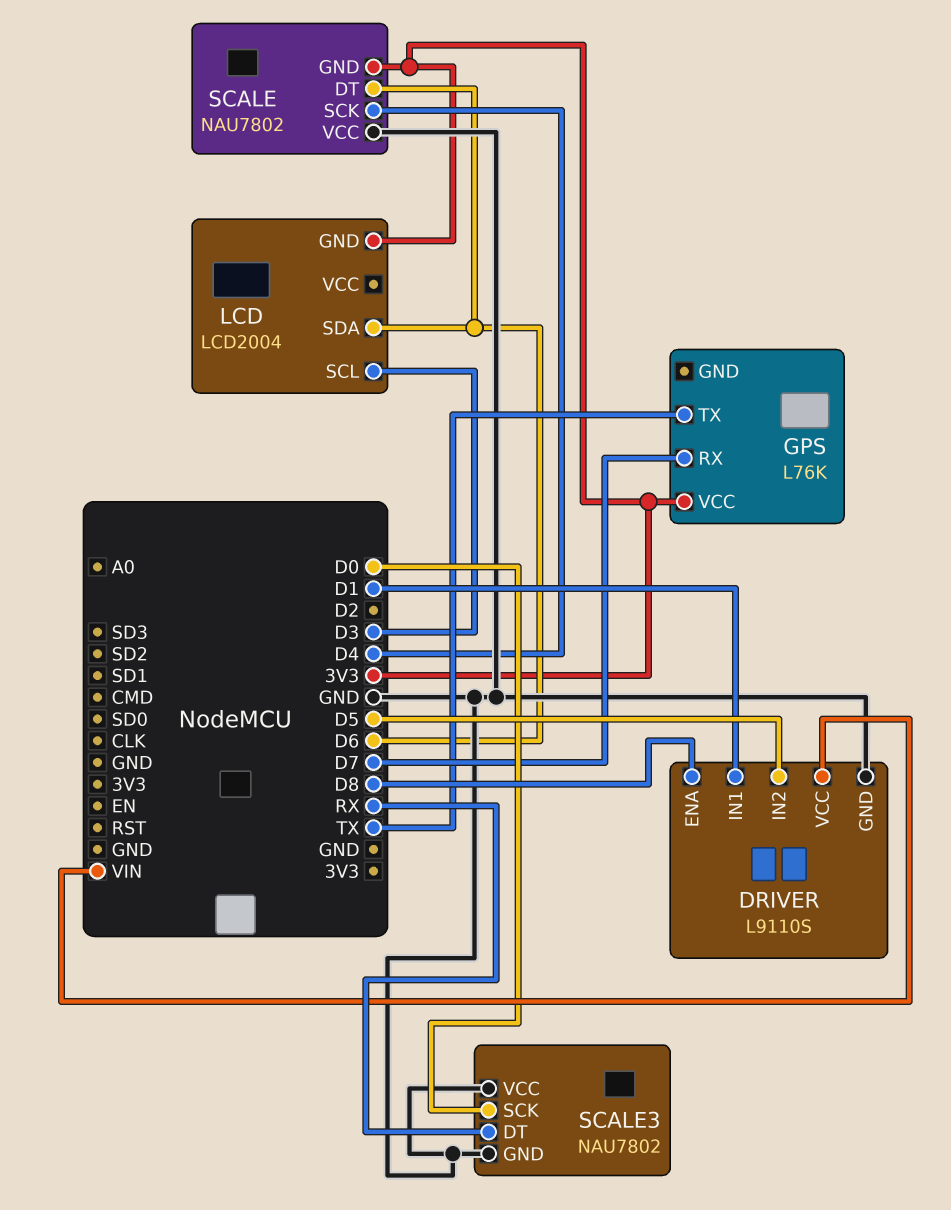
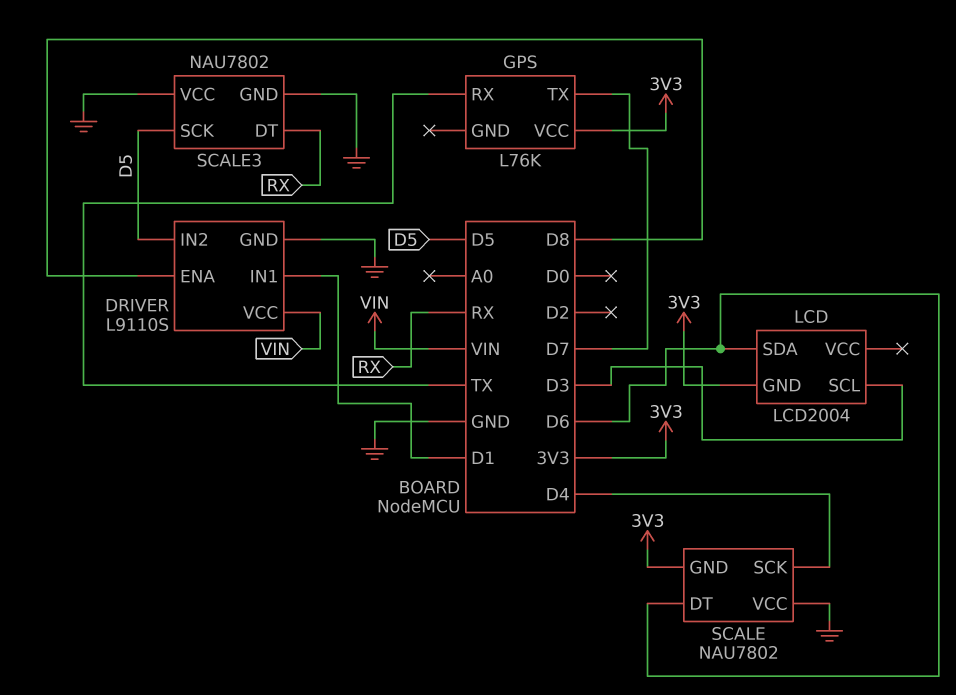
GPS pin RX: D7 -> TX
GPS pin TX: TX -> D7
SCALE3 pin SCK: D0 -> D5

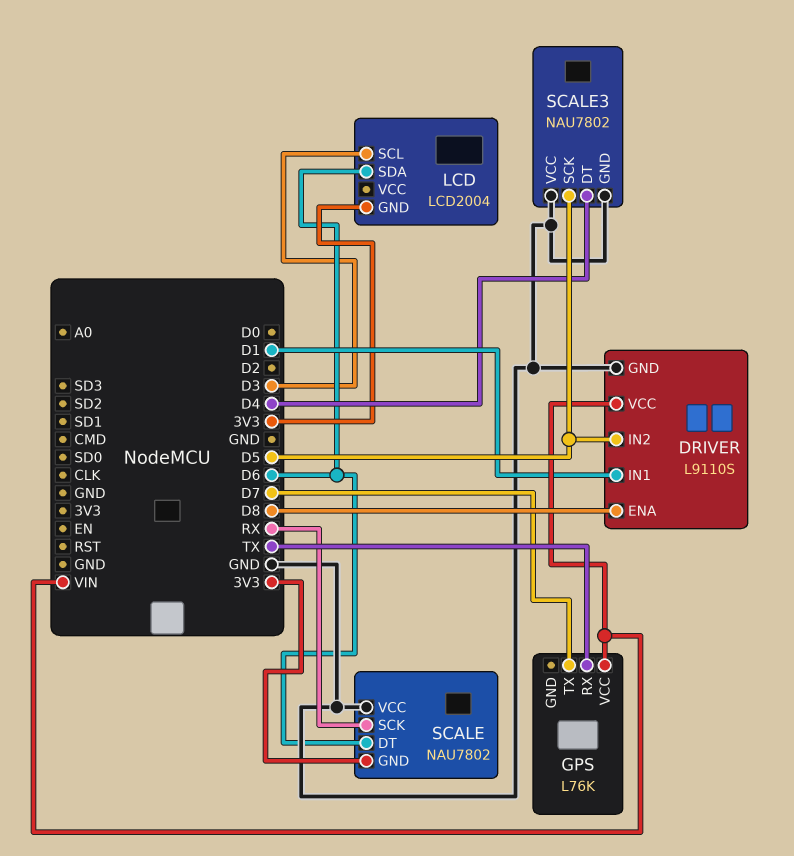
GPS pin VCC: 3V3 -> VIN
SCALE pin SCK: D4 -> RX
SCALE3 pin DT: RX -> D4

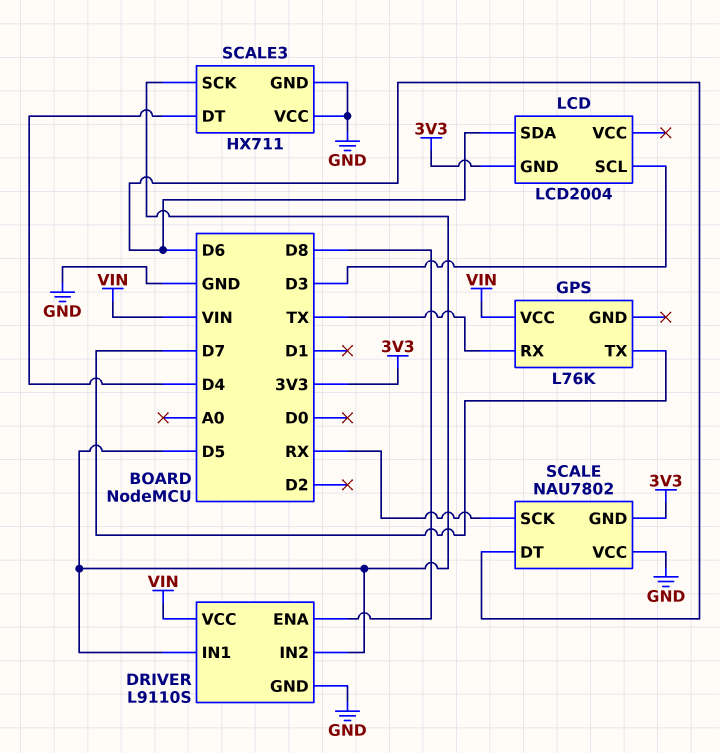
DRIVER pin IN1: D1 -> D5
SCALE3: NAU7802 -> HX711

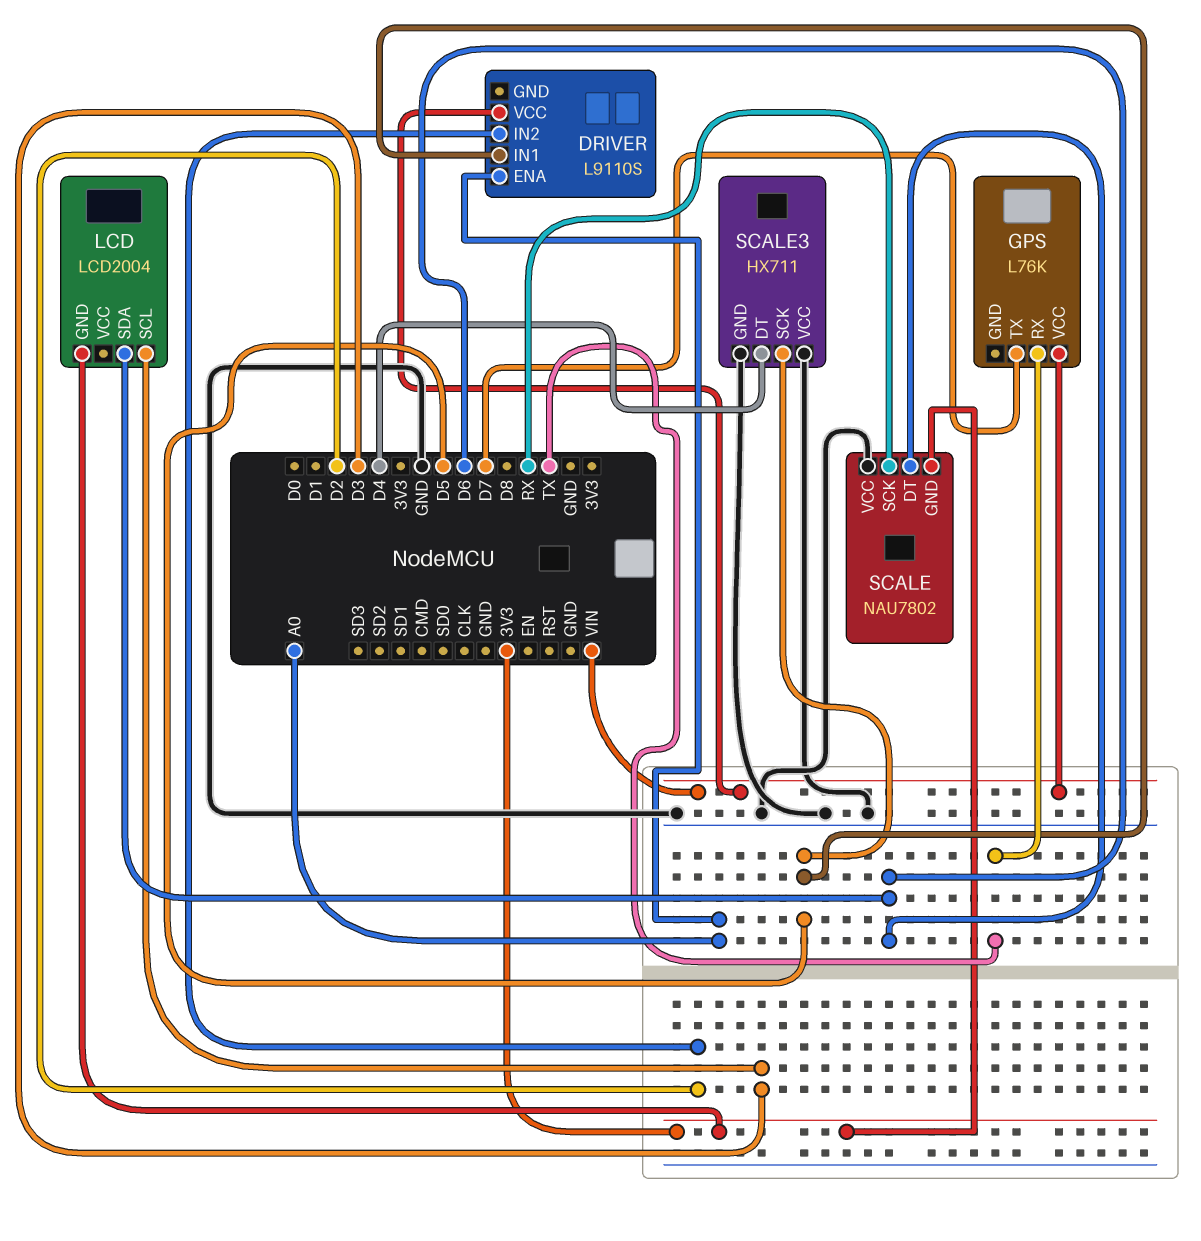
DRIVER pin ENA: D8 -> A0
DRIVER pin GND: GND -> none
DRIVER pin IN2: D5 -> D2

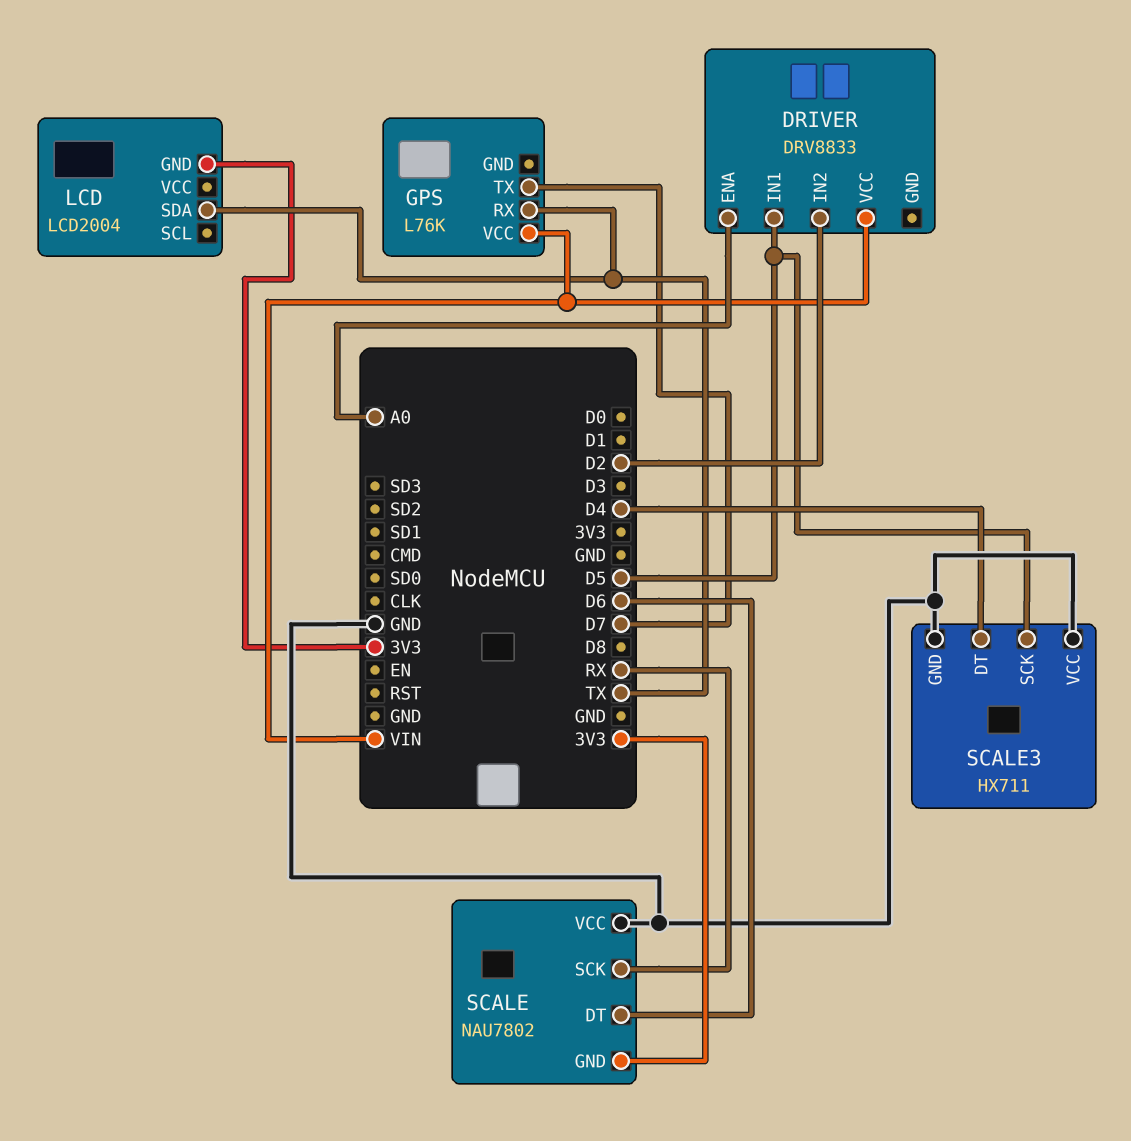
DRIVER: L9110S -> DRV8833
LCD pin SCL: D3 -> none
LCD pin SDA: D6 -> TX

